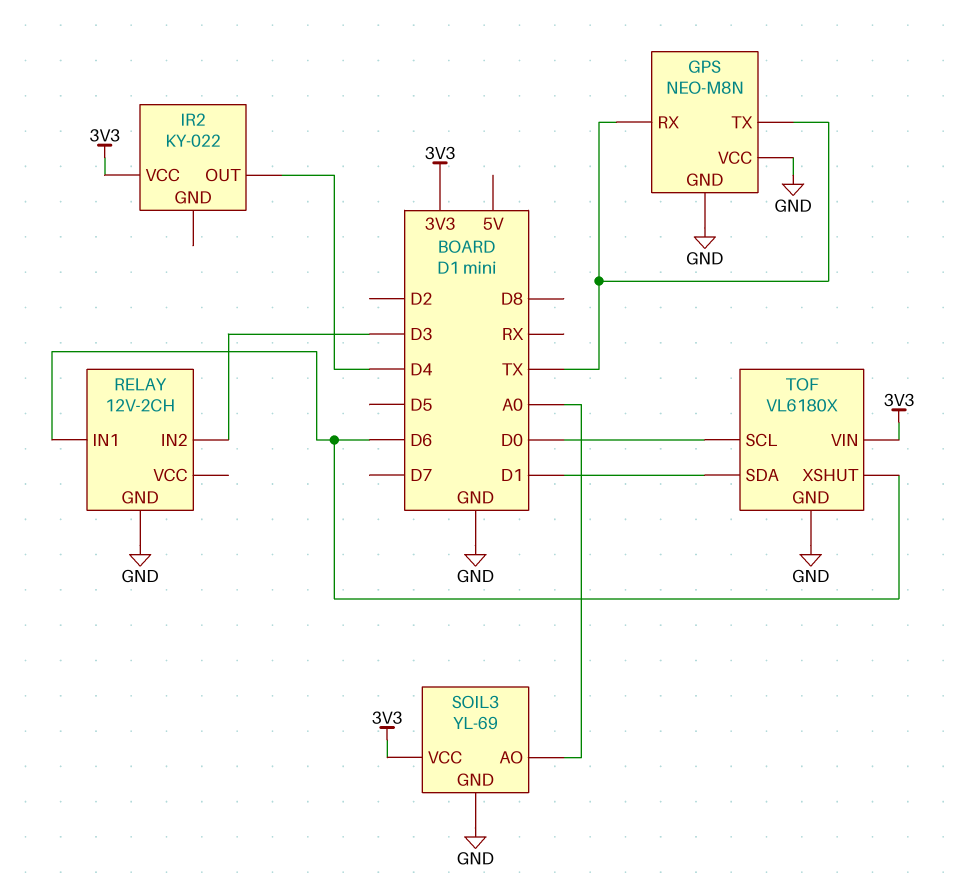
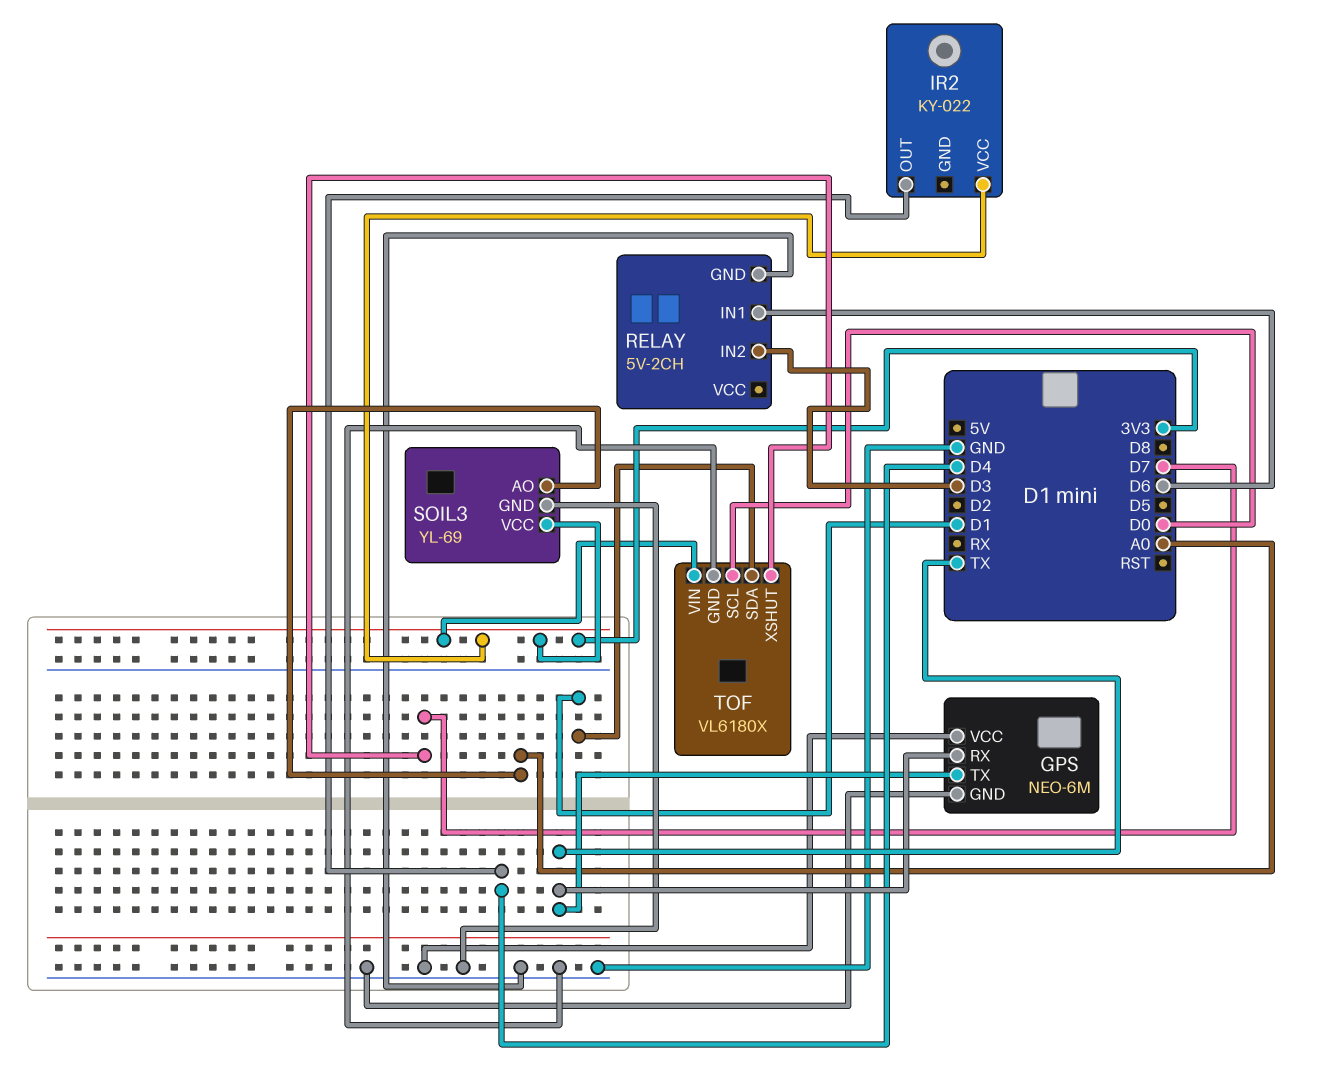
GPS: NEO-M8N -> NEO-6M
RELAY: 12V-2CH -> 5V-2CH
TOF pin XSHUT: D6 -> D7

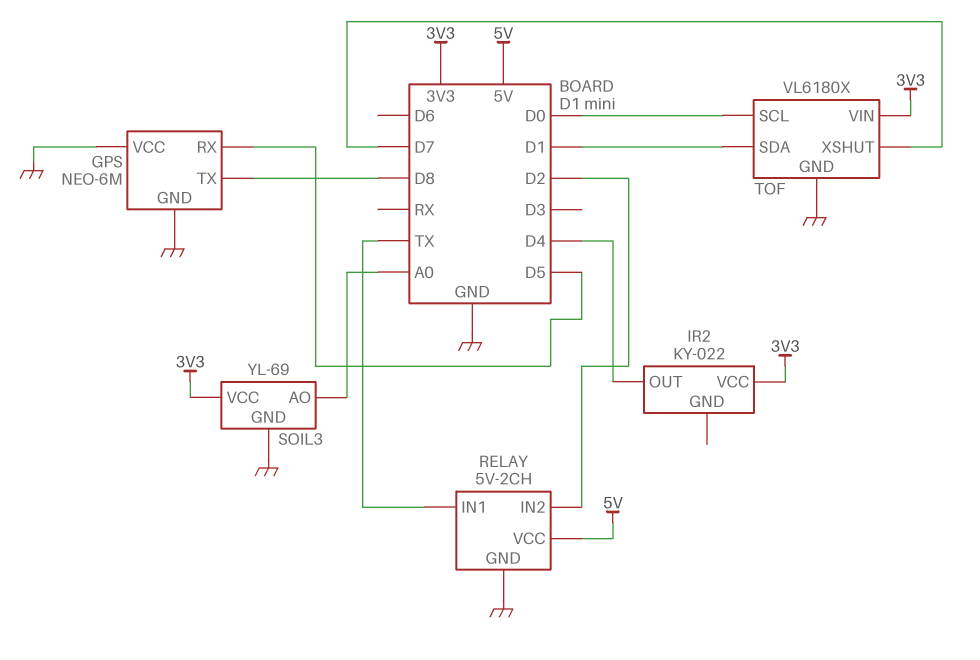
GPS pin RX: TX -> D5
GPS pin TX: TX -> D8
RELAY pin IN1: D6 -> TX
RELAY pin IN2: D3 -> D2
RELAY pin VCC: none -> 5V

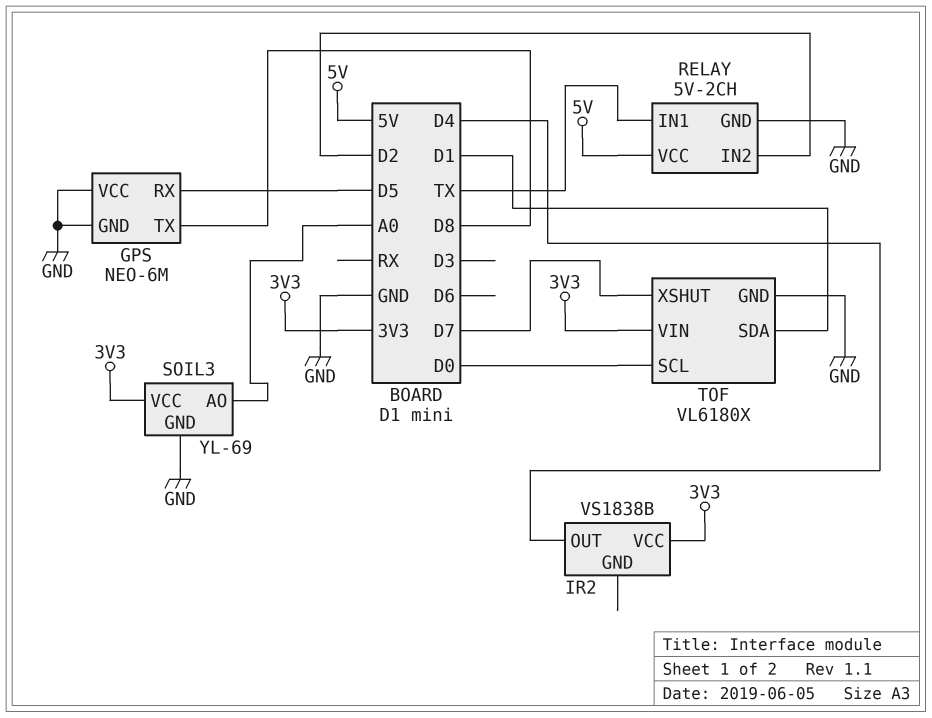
IR2: KY-022 -> VS1838B

